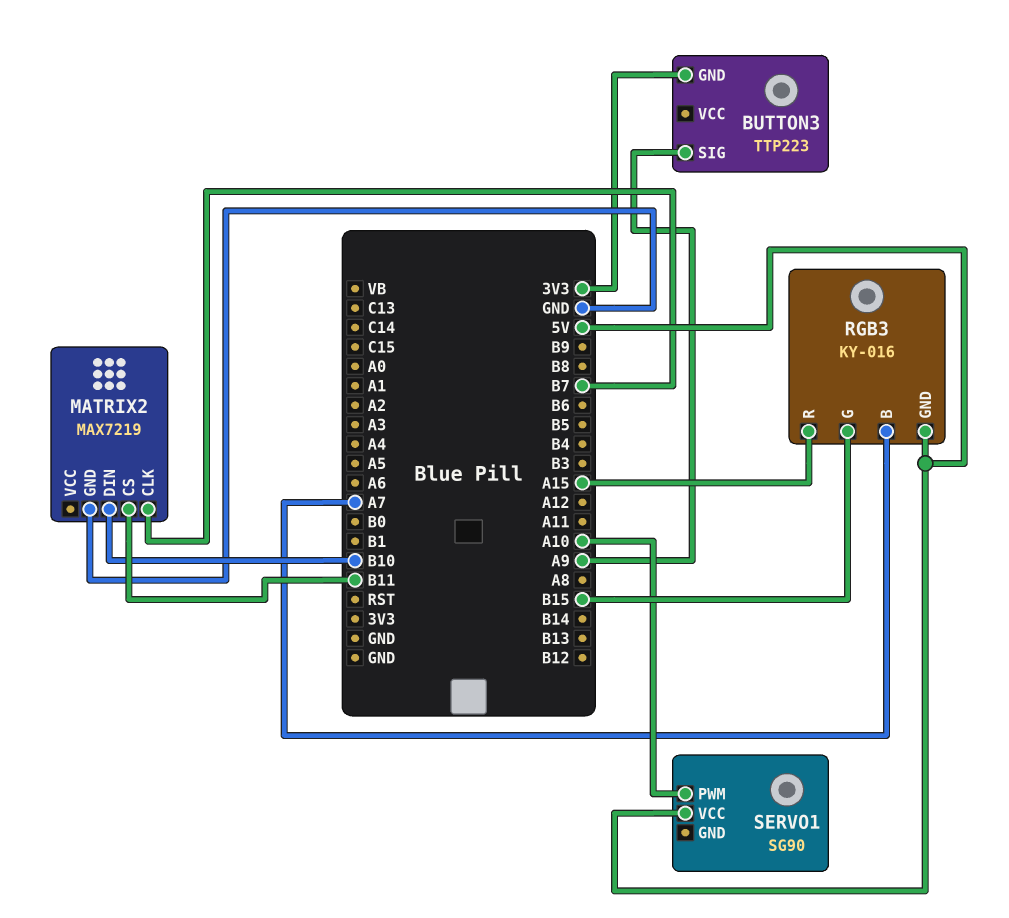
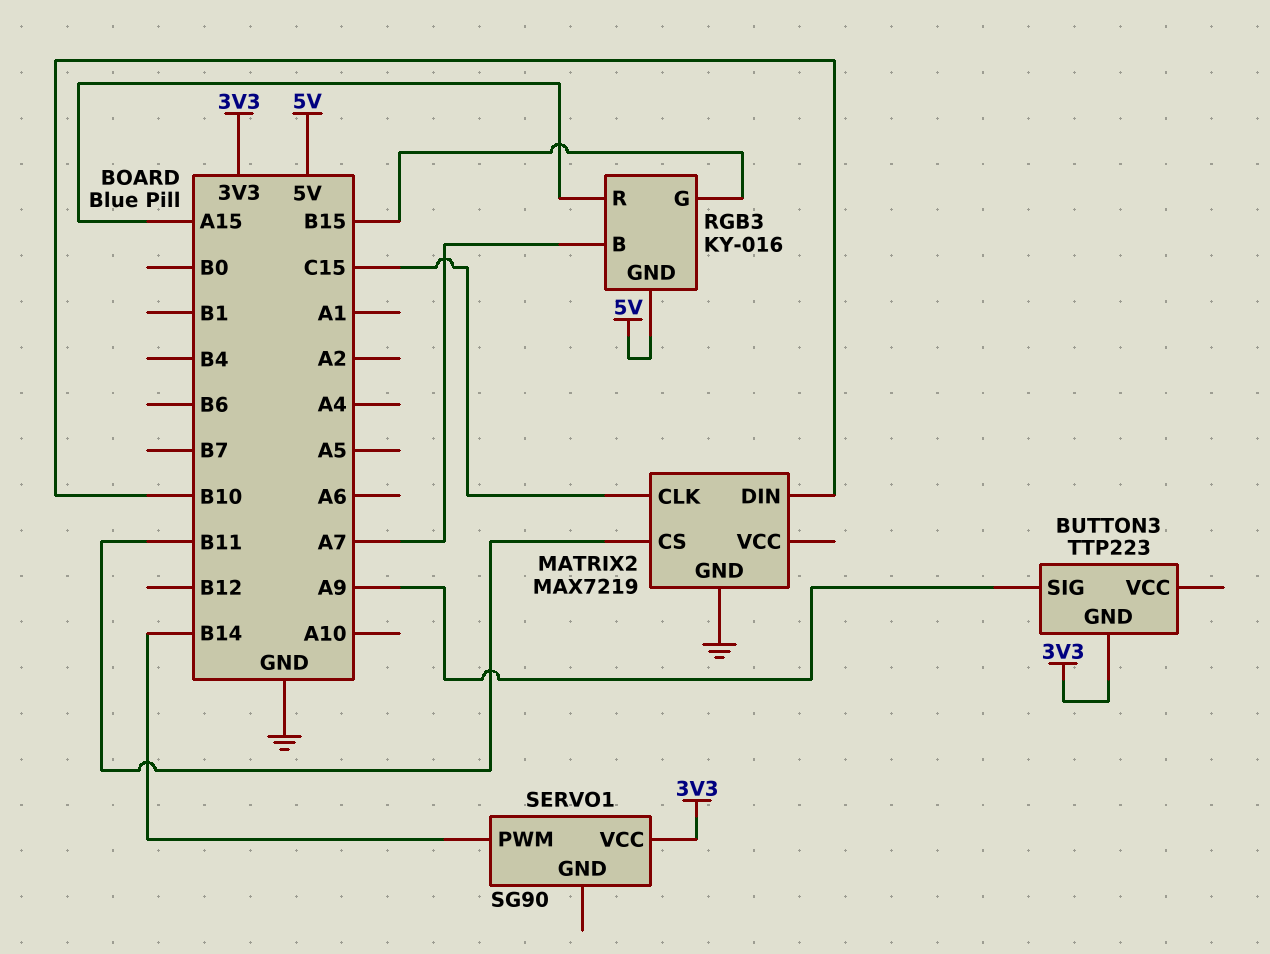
MATRIX2 pin CLK: B7 -> C15
SERVO1 pin PWM: A10 -> B14
SERVO1 pin VCC: 5V -> 3V3

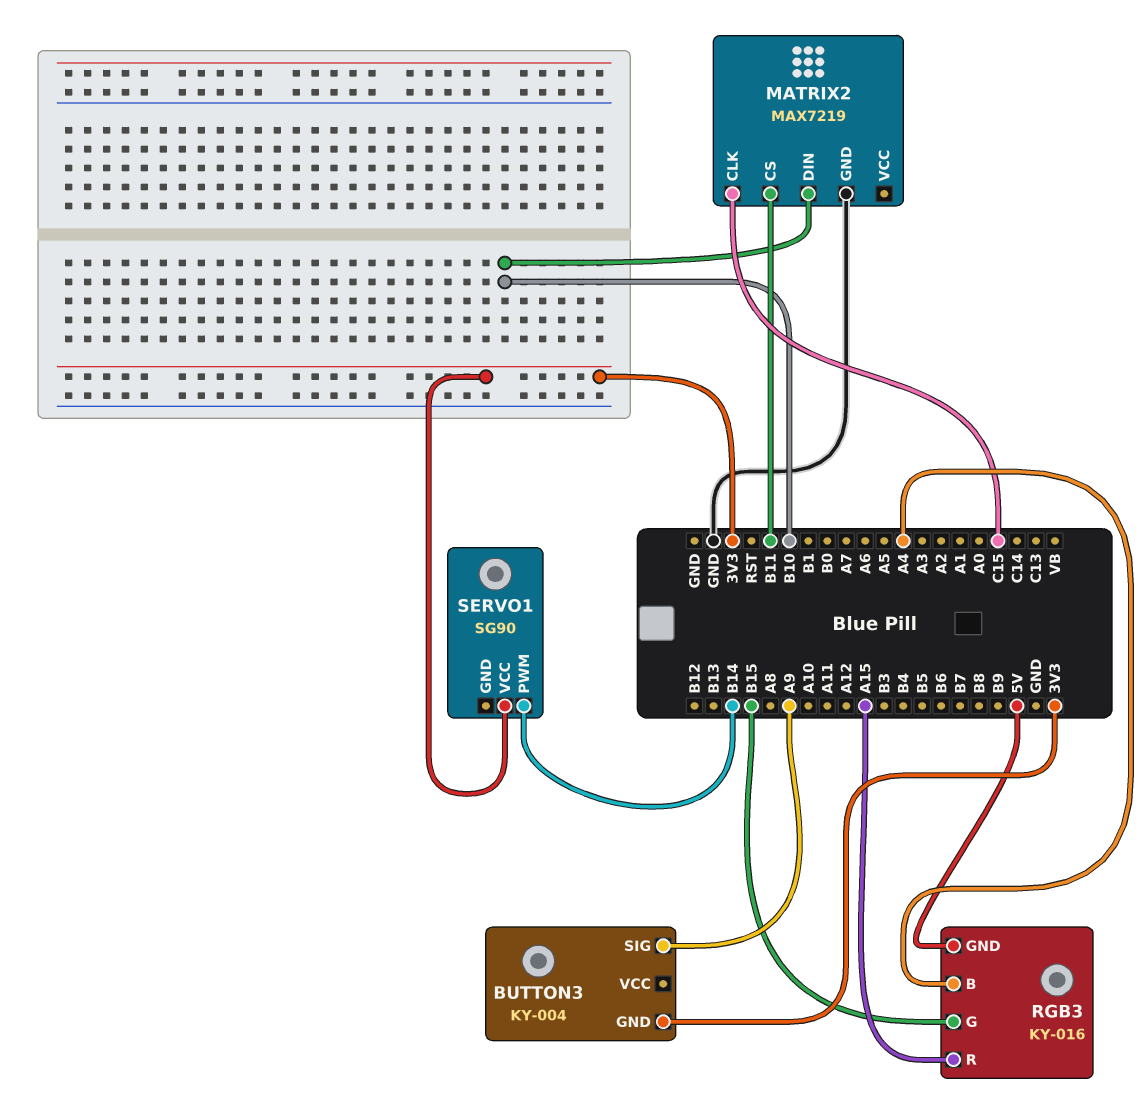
BUTTON3: TTP223 -> KY-004
RGB3 pin B: A7 -> A4

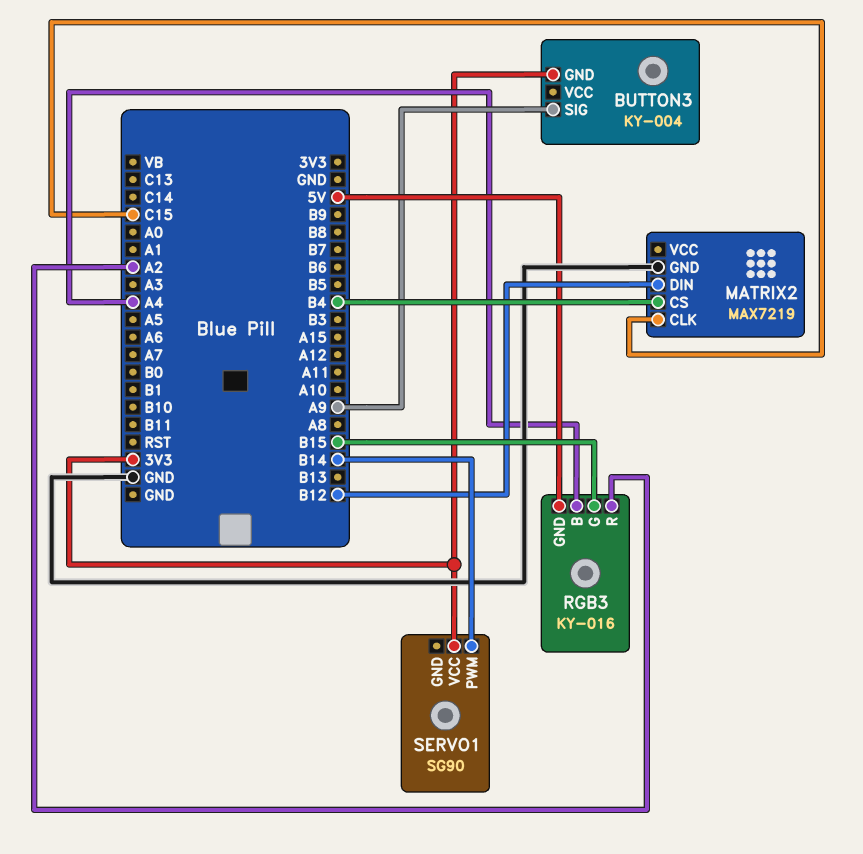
MATRIX2 pin CS: B11 -> B4
MATRIX2 pin DIN: B10 -> B12
RGB3 pin R: A15 -> A2

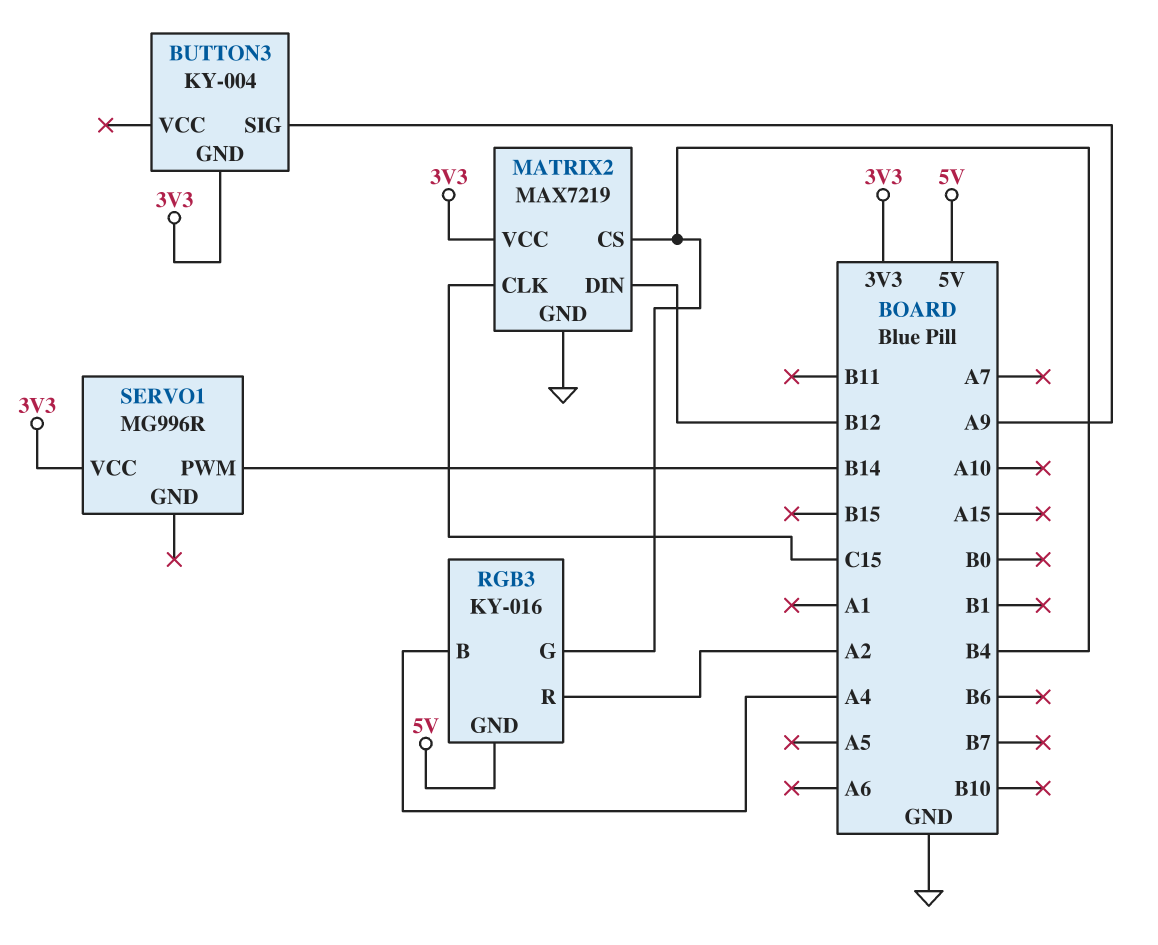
MATRIX2 pin VCC: none -> 3V3
RGB3 pin G: B15 -> B4
SERVO1: SG90 -> MG996R

